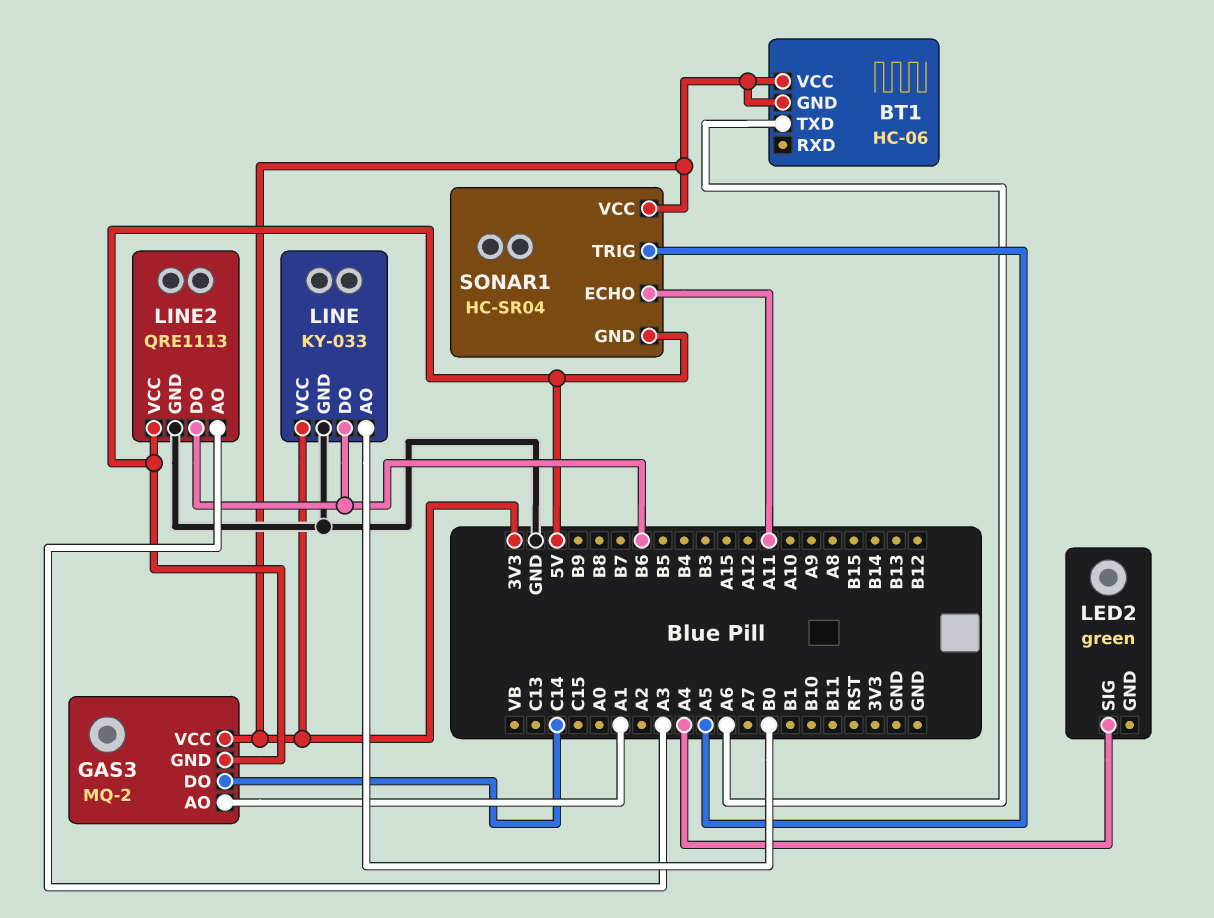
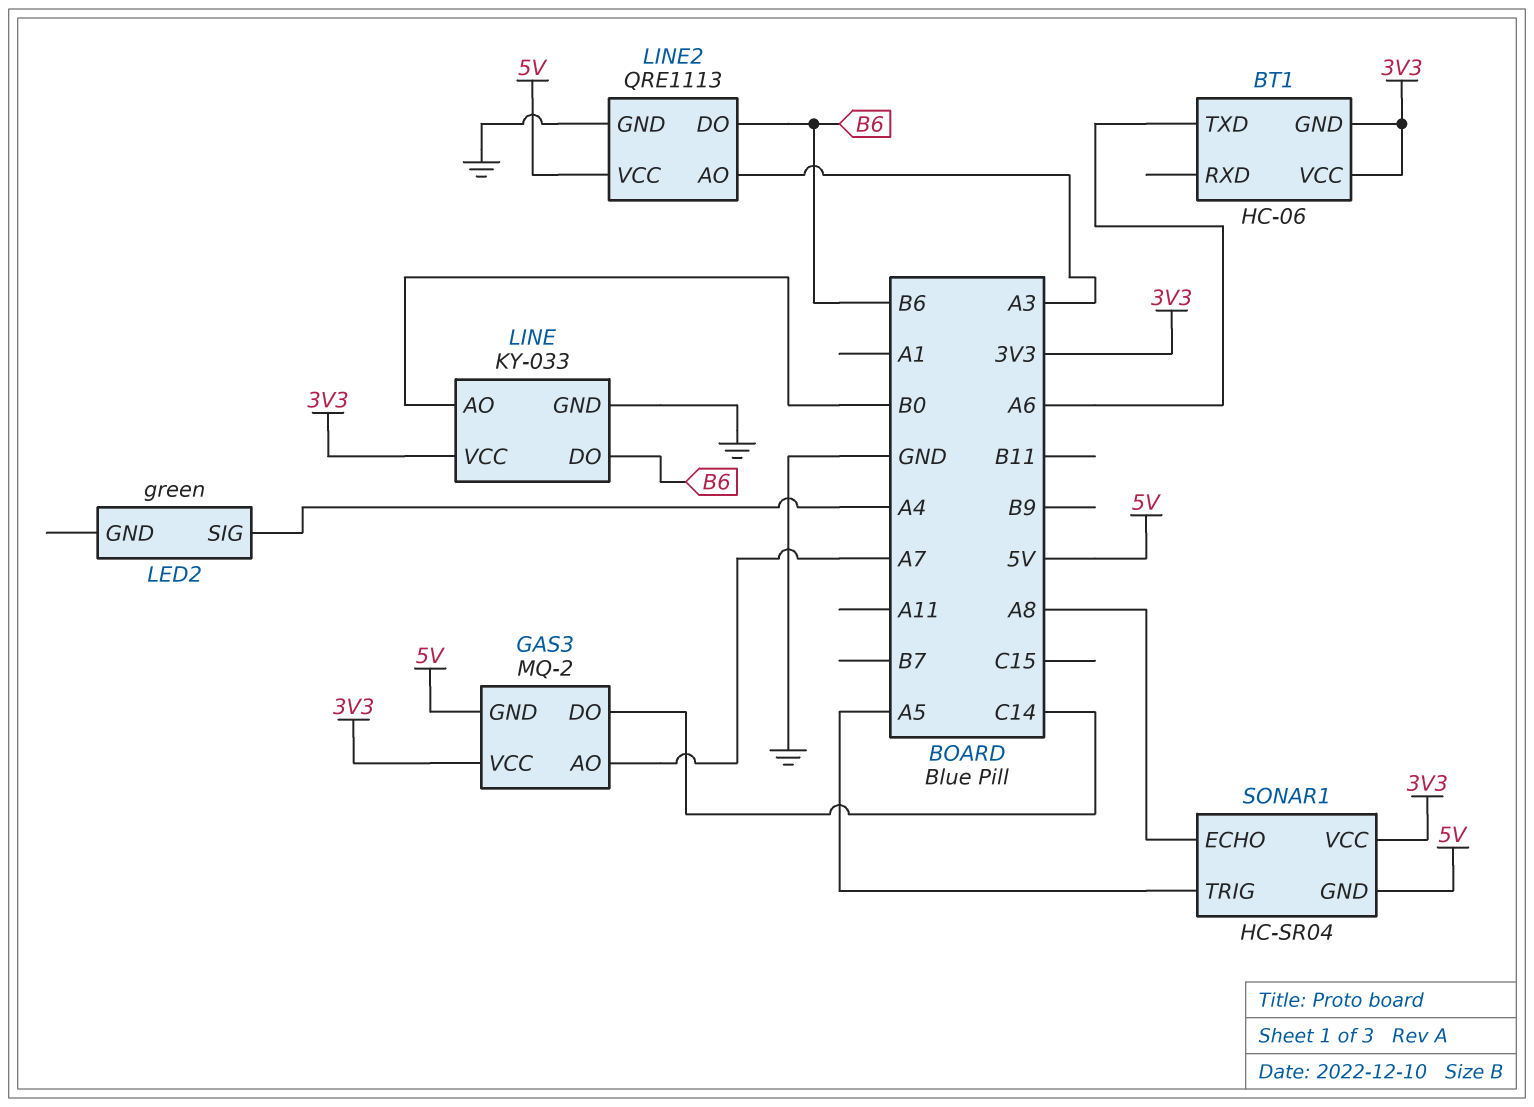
GAS3 pin AO: A1 -> A7
SONAR1 pin ECHO: A11 -> A8

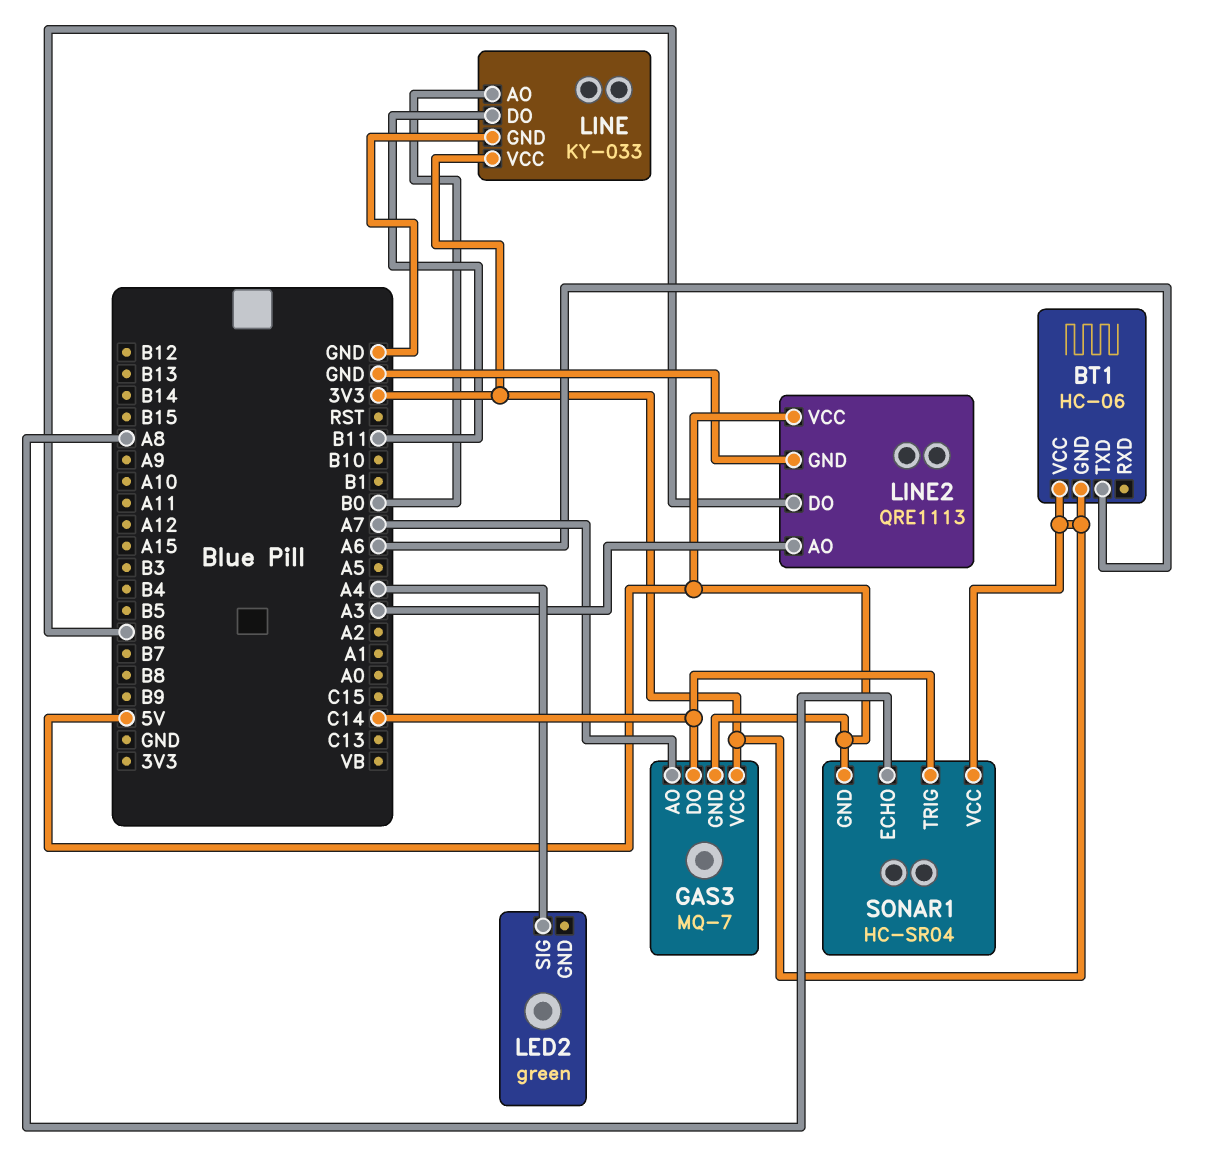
GAS3: MQ-2 -> MQ-7
LINE pin DO: B6 -> B11
SONAR1 pin TRIG: A5 -> C14

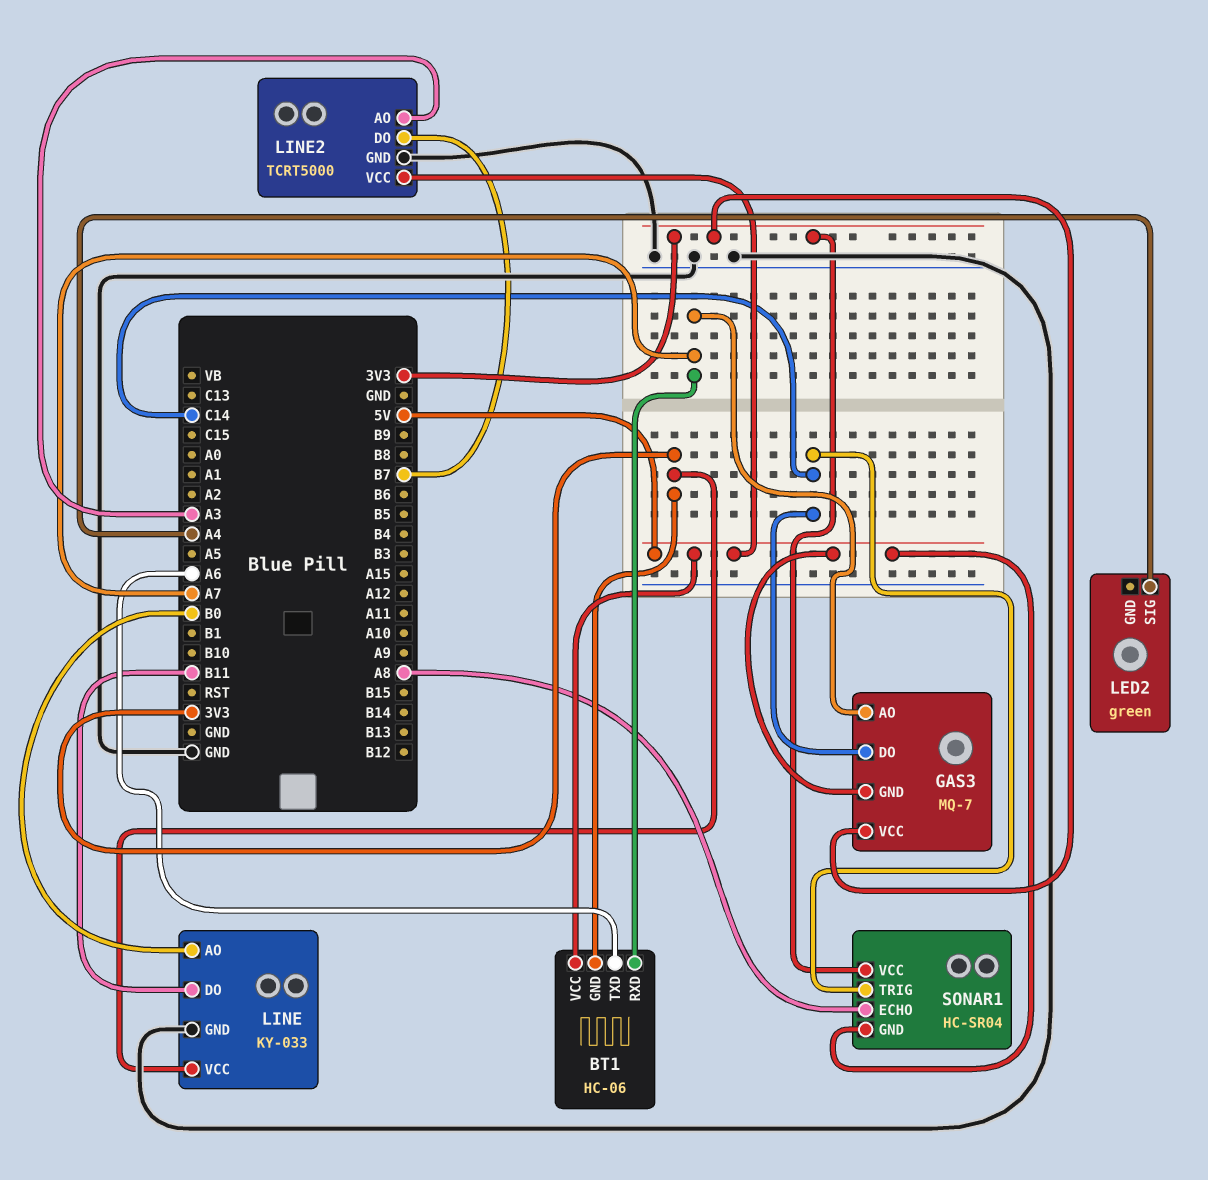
BT1 pin RXD: none -> A7
BT1 pin VCC: 3V3 -> 5V
LINE2: QRE1113 -> TCRT5000
LINE2 pin DO: B6 -> B7

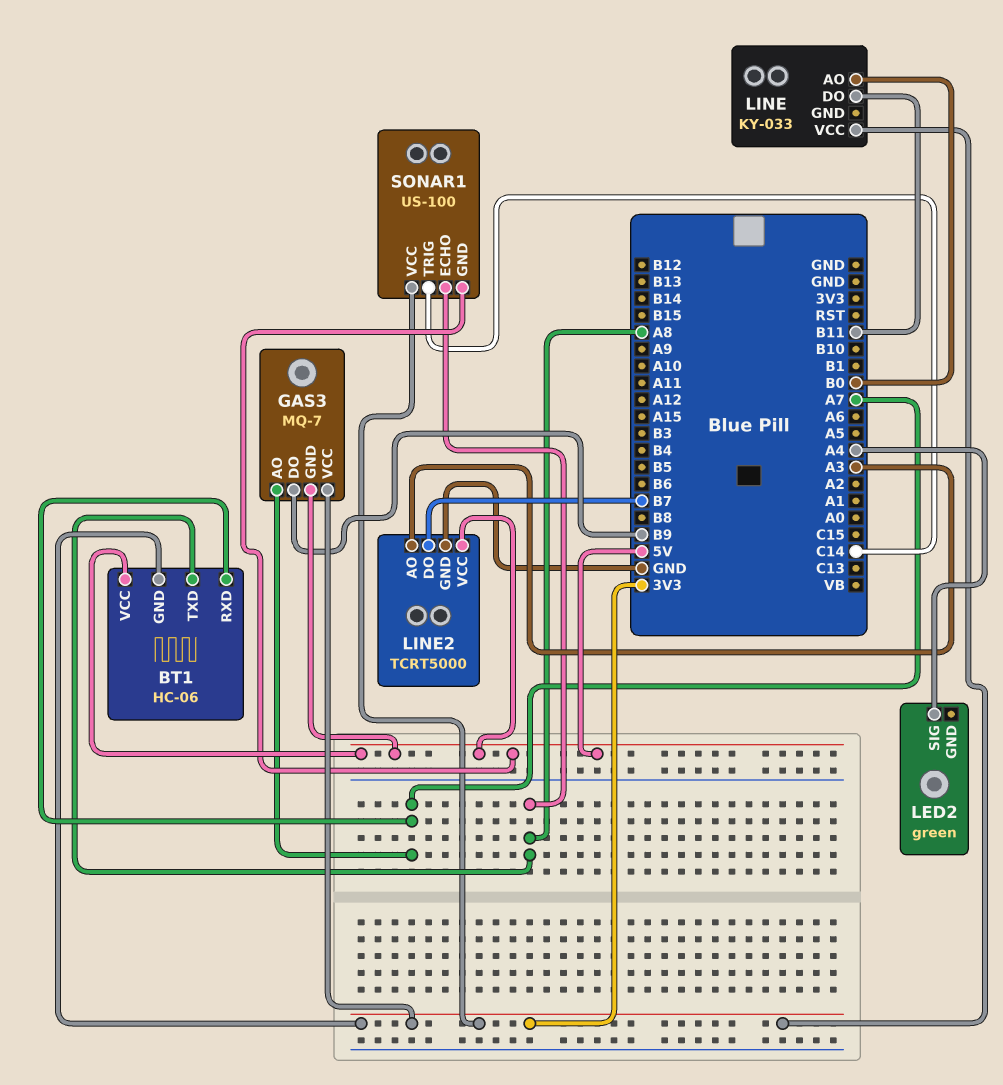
BT1 pin TXD: A6 -> A8
GAS3 pin DO: C14 -> B9
LINE pin GND: GND -> none
SONAR1: HC-SR04 -> US-100

